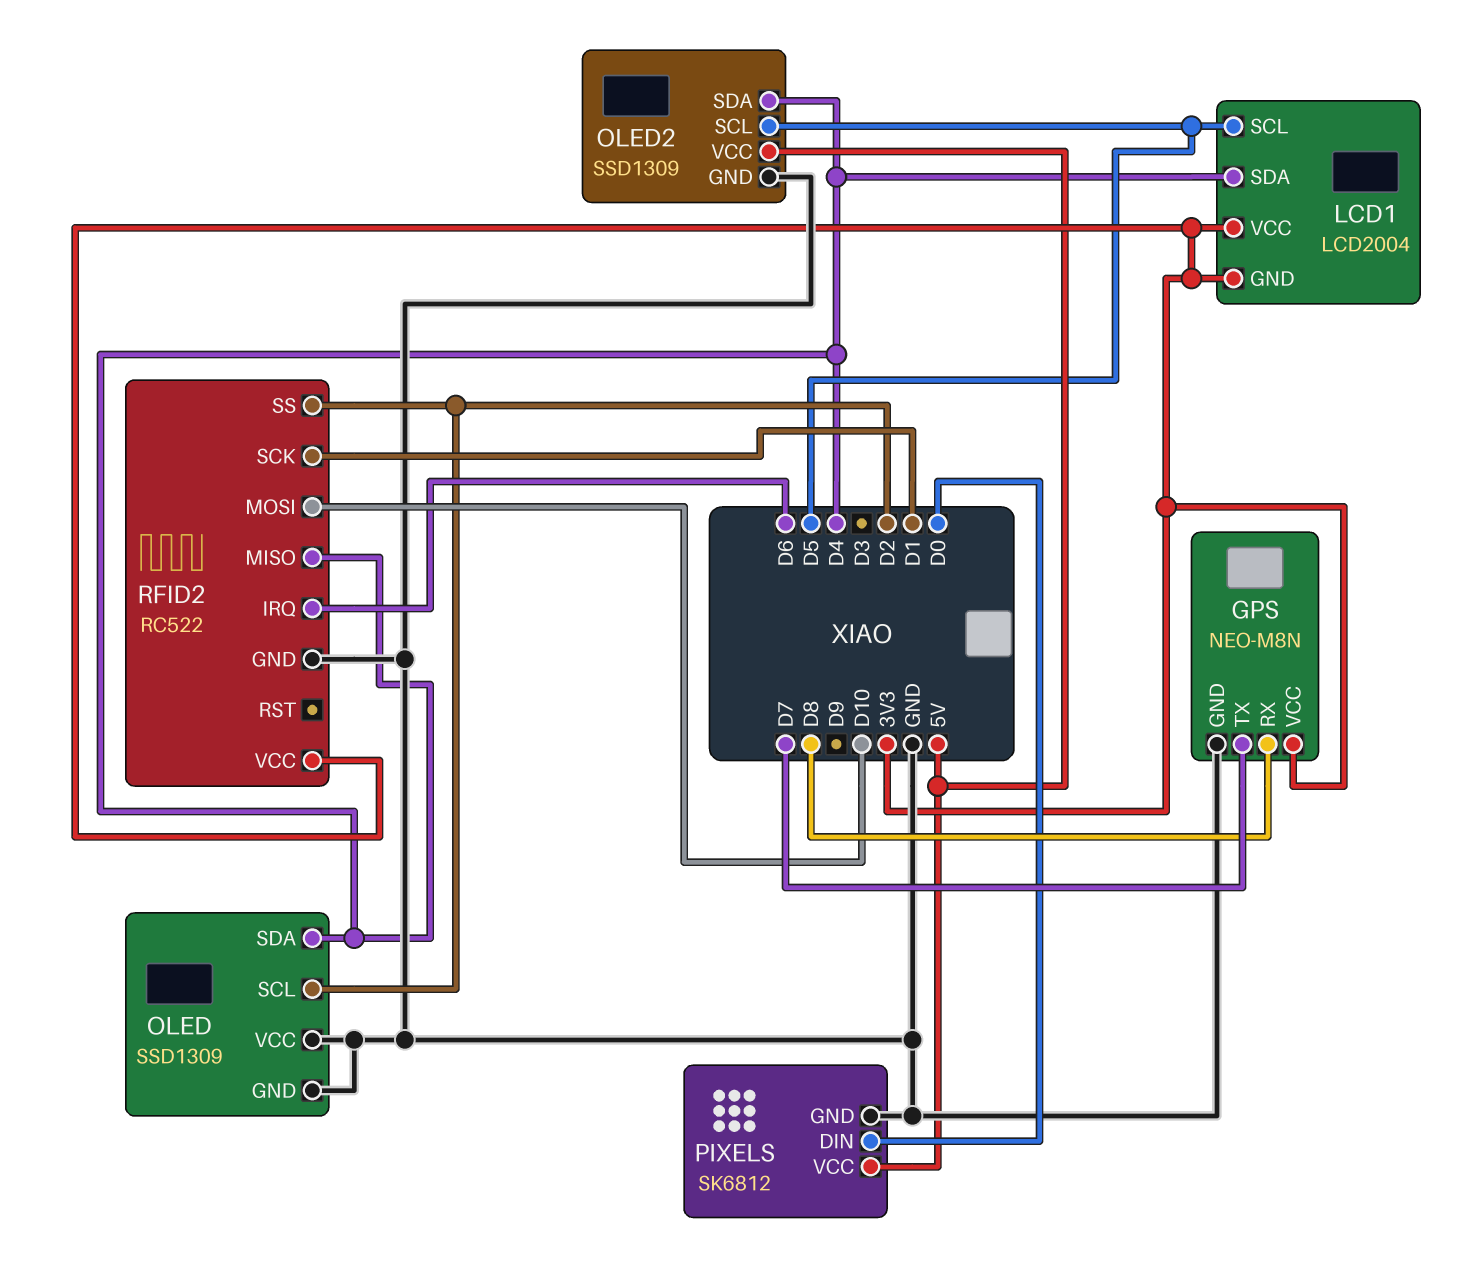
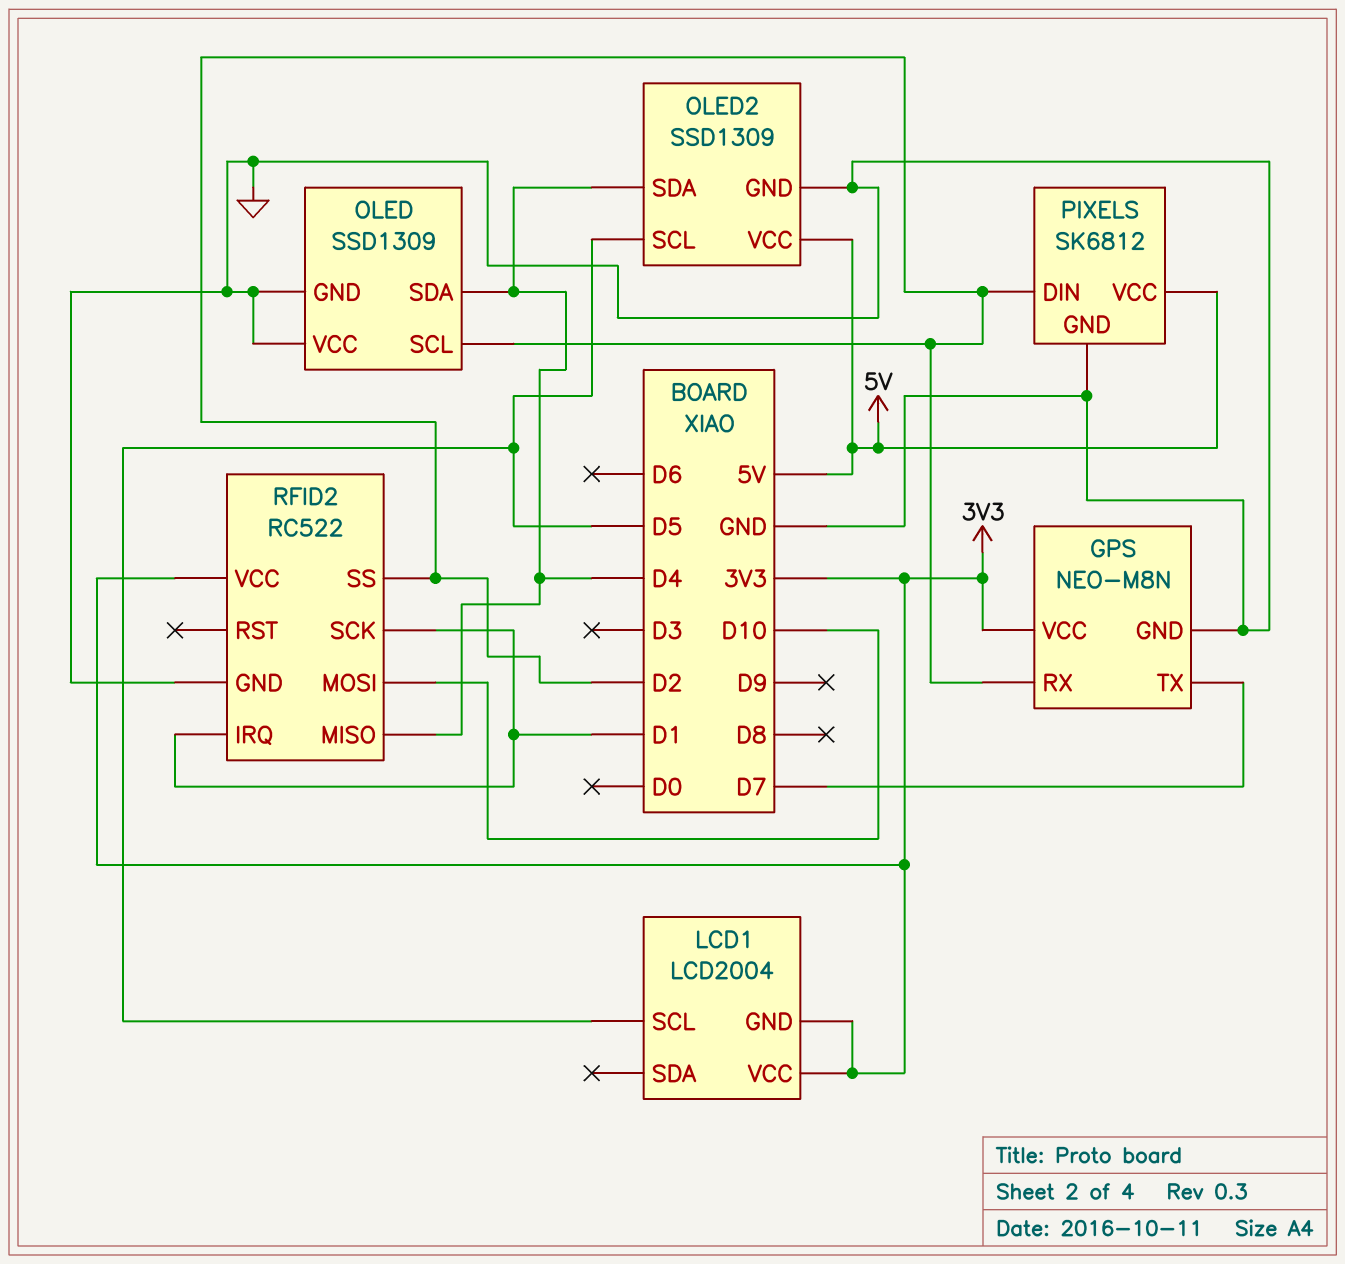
GPS pin RX: D8 -> D2
LCD1 pin SDA: D4 -> none
PIXELS pin DIN: D0 -> D2
RFID2 pin IRQ: D6 -> D1

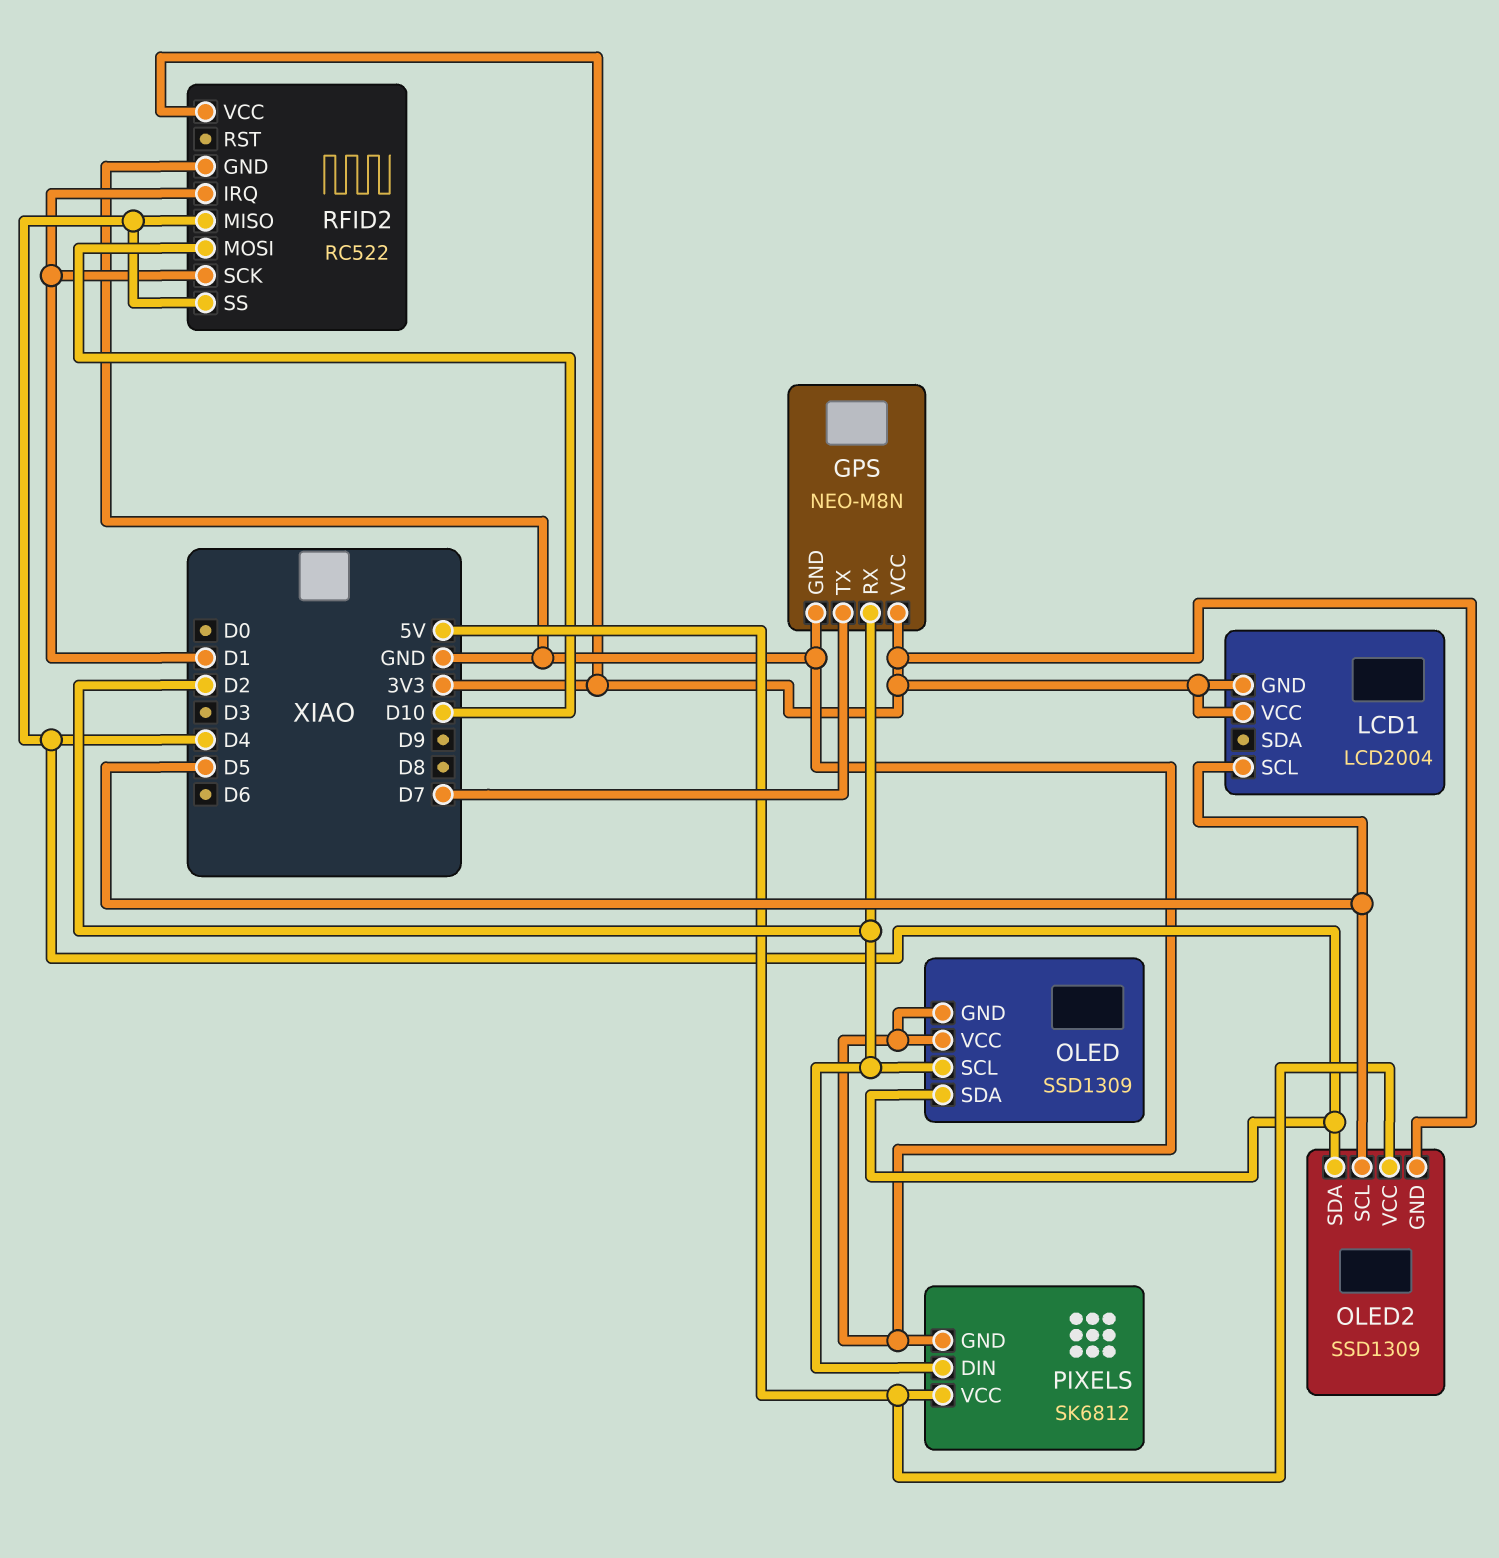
OLED2 pin GND: GND -> 3V3
RFID2 pin SS: D2 -> D4

